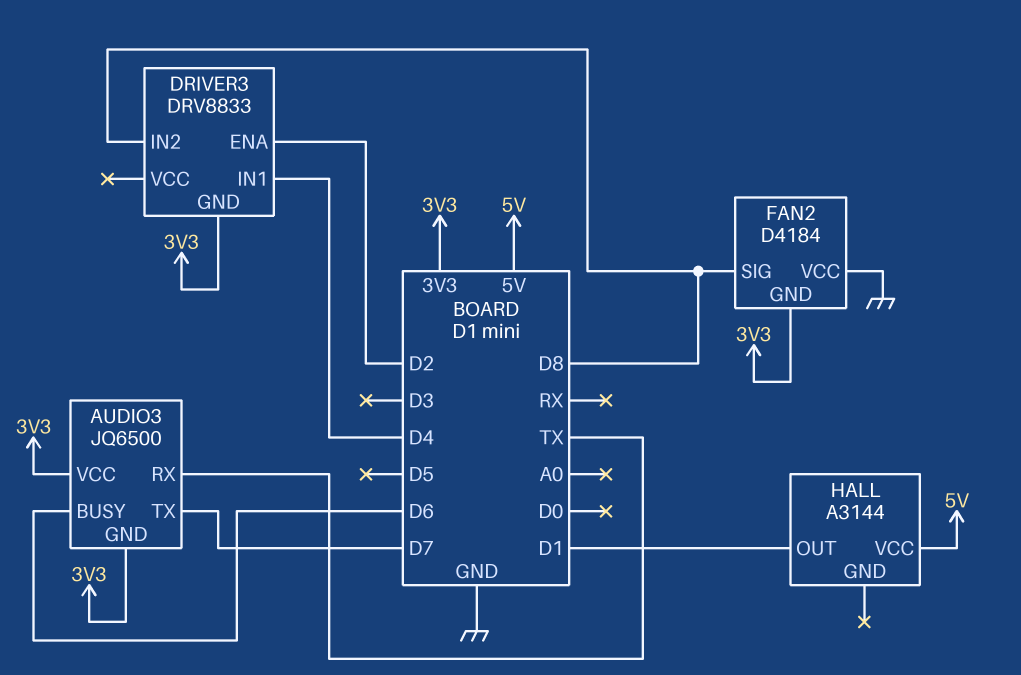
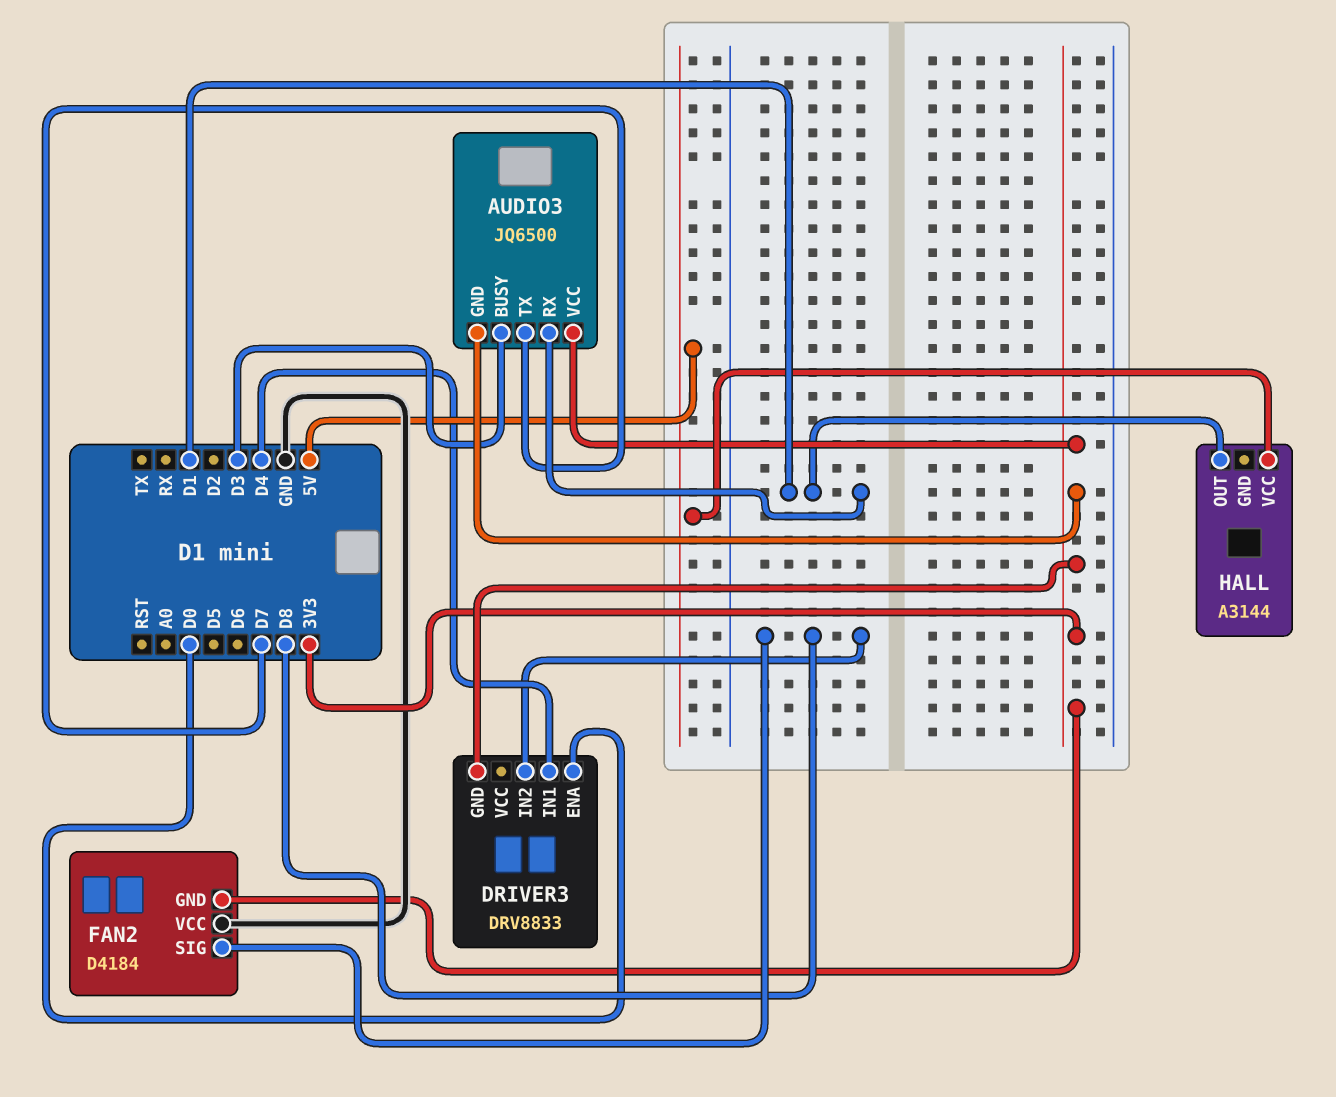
AUDIO3 pin BUSY: D6 -> D3
AUDIO3 pin RX: TX -> D1
DRIVER3 pin ENA: D2 -> D0

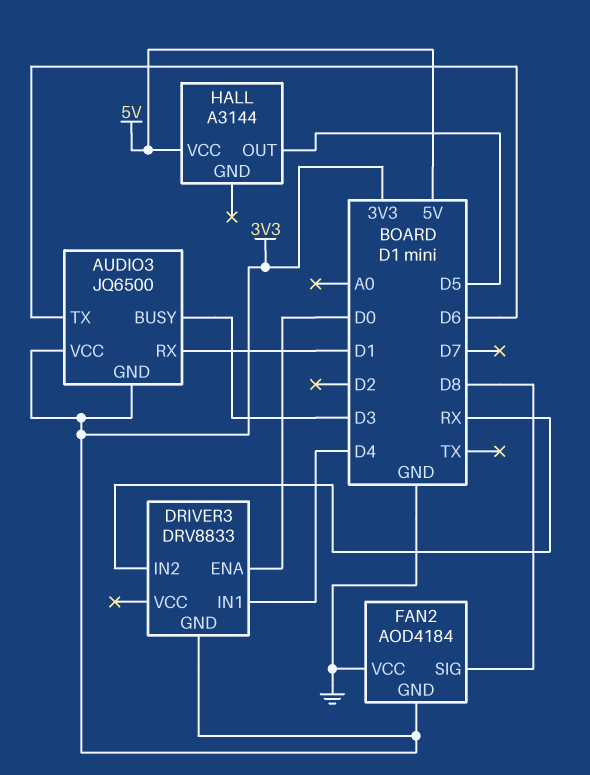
AUDIO3 pin TX: D7 -> D6
DRIVER3 pin IN2: D8 -> RX
FAN2: D4184 -> AOD4184
HALL pin OUT: D1 -> D5

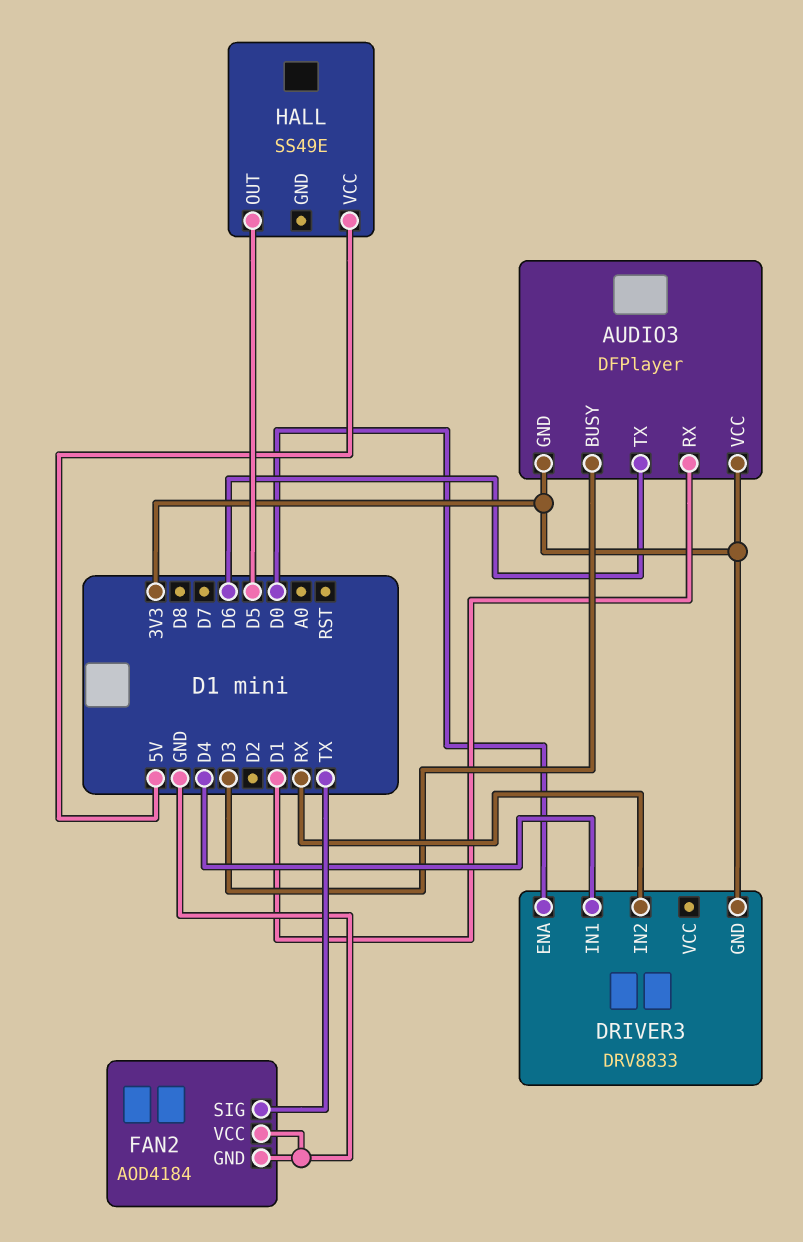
AUDIO3: JQ6500 -> DFPlayer
FAN2 pin GND: 3V3 -> GND
FAN2 pin SIG: D8 -> TX
HALL: A3144 -> SS49E

